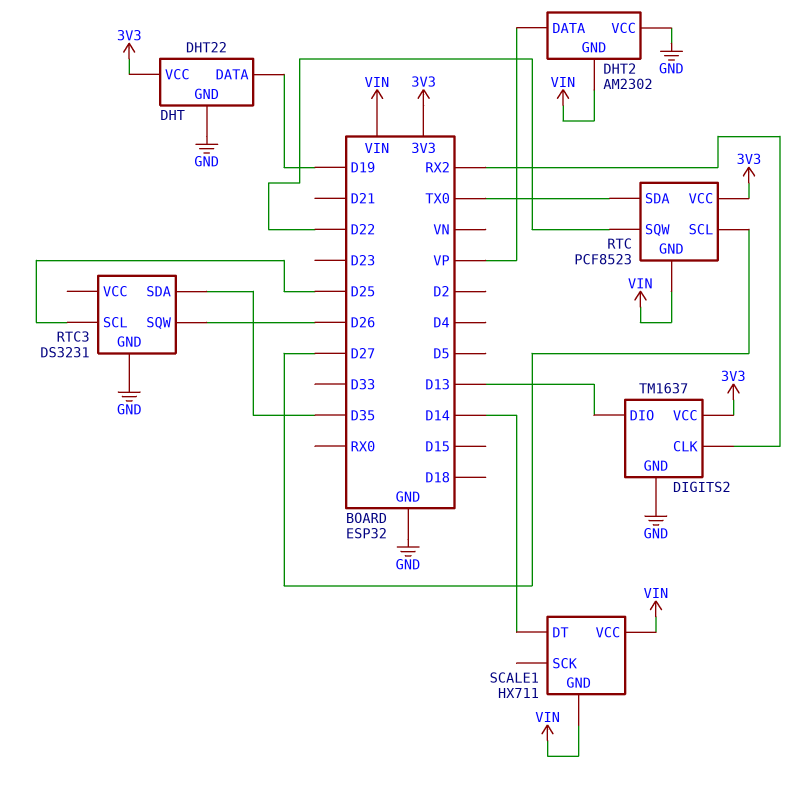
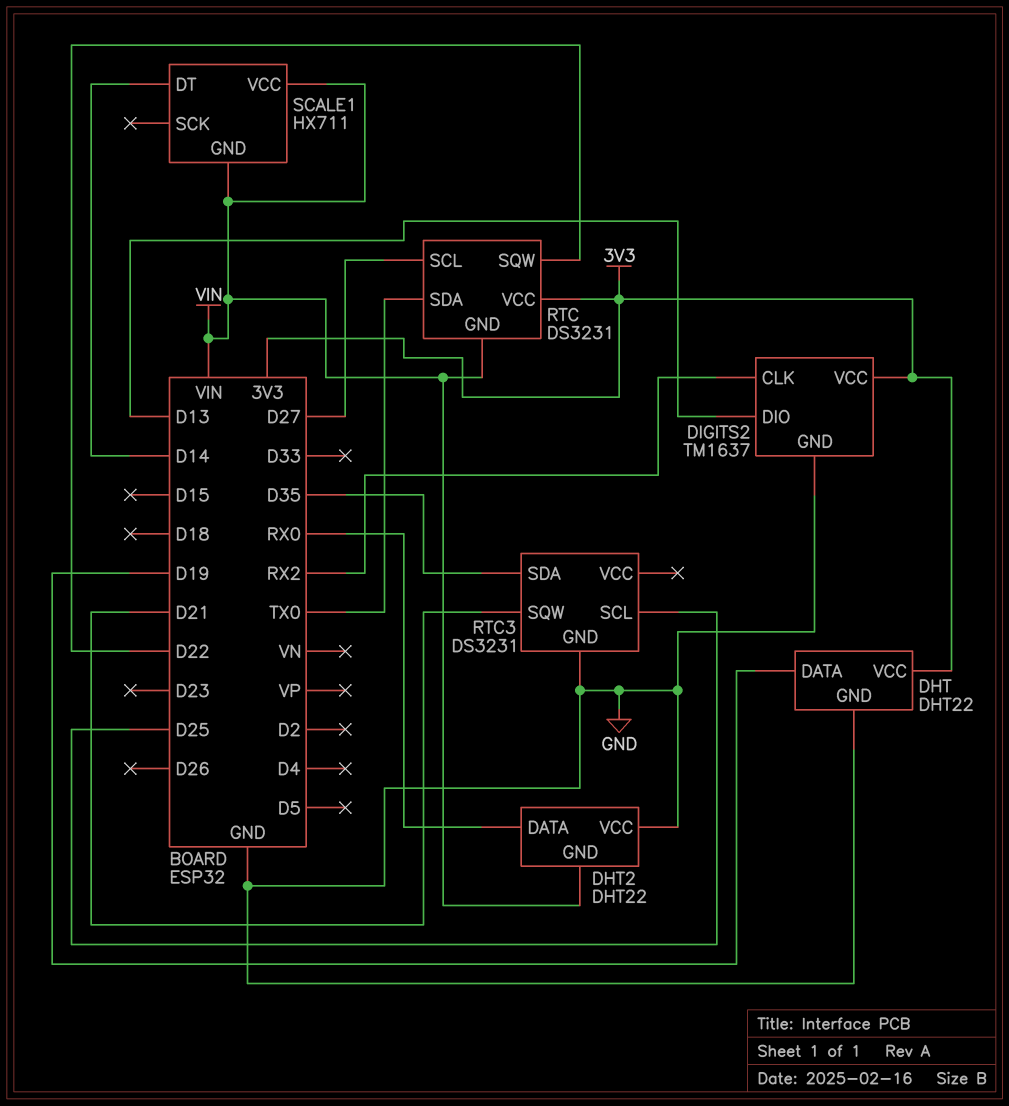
DHT2: AM2302 -> DHT22
DHT2 pin DATA: VP -> RX0
RTC: PCF8523 -> DS3231
RTC3 pin SQW: D26 -> D21

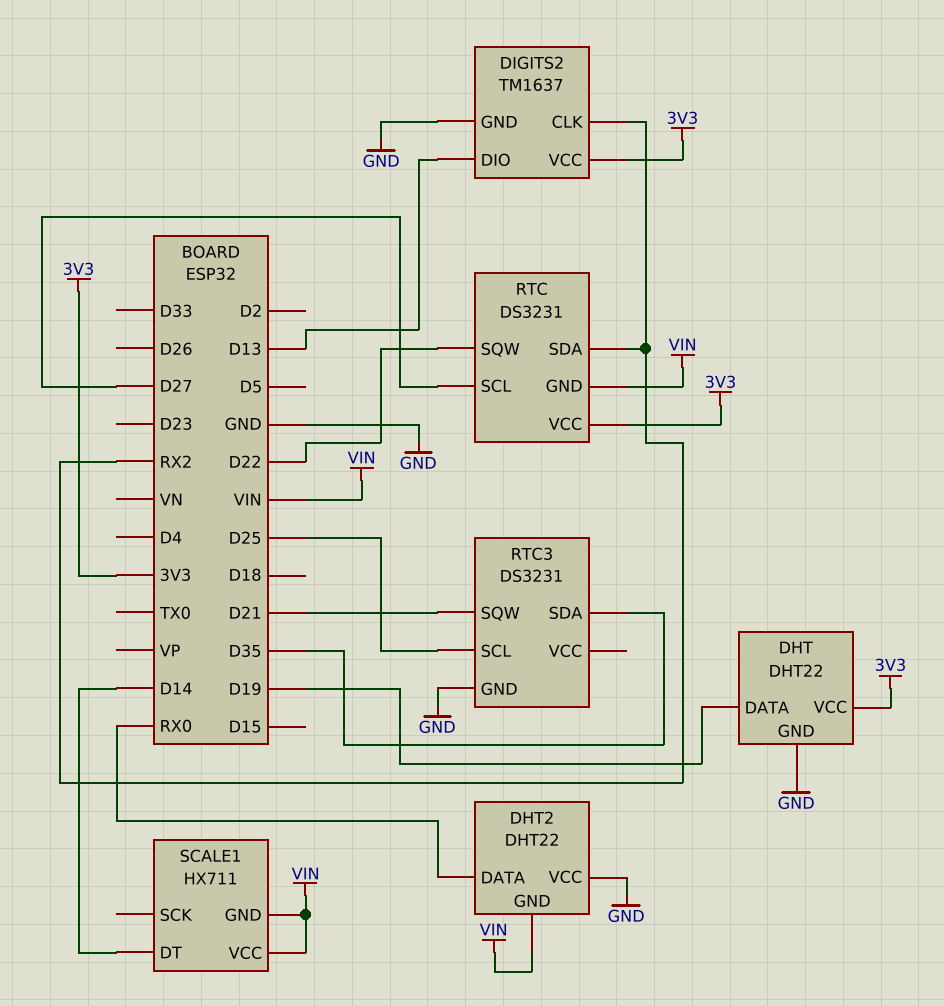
RTC pin SDA: TX0 -> RX2

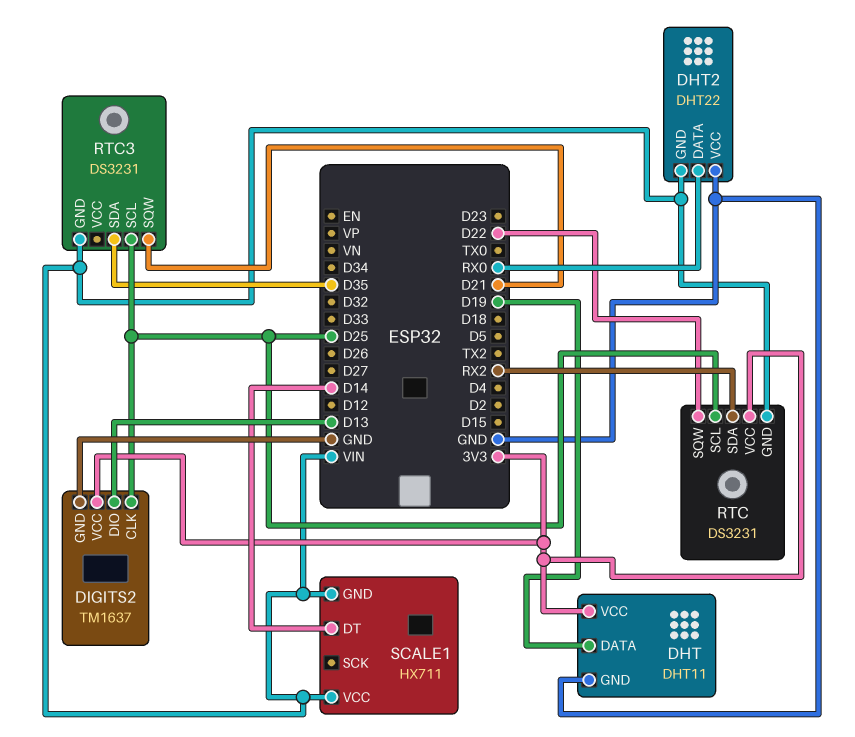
DHT: DHT22 -> DHT11
DIGITS2 pin CLK: RX2 -> D25
RTC pin SCL: D27 -> D25
RTC3 pin GND: GND -> VIN

